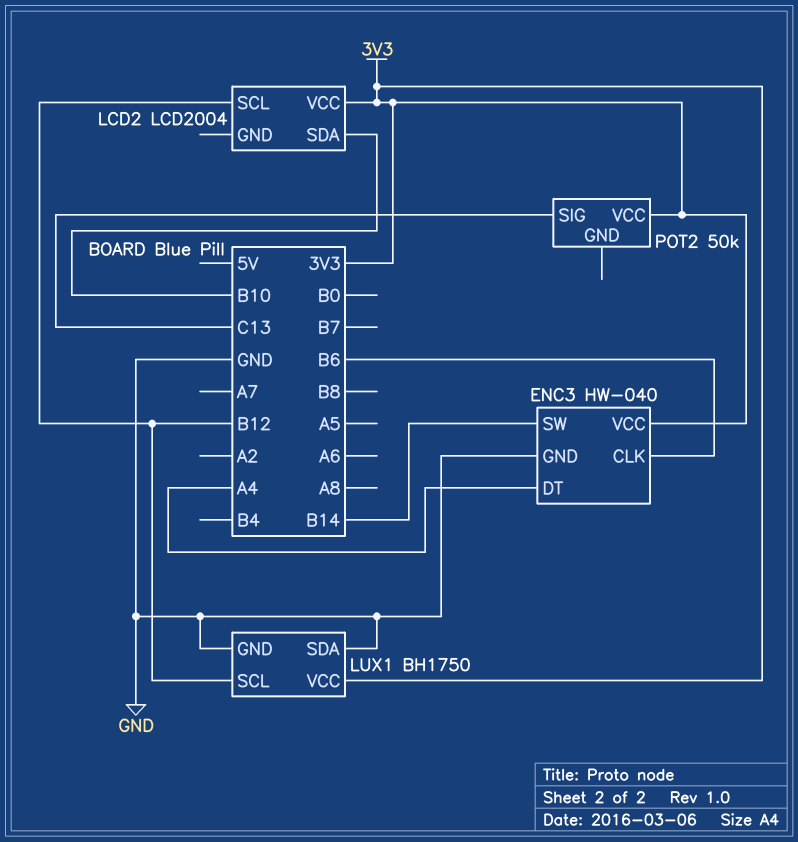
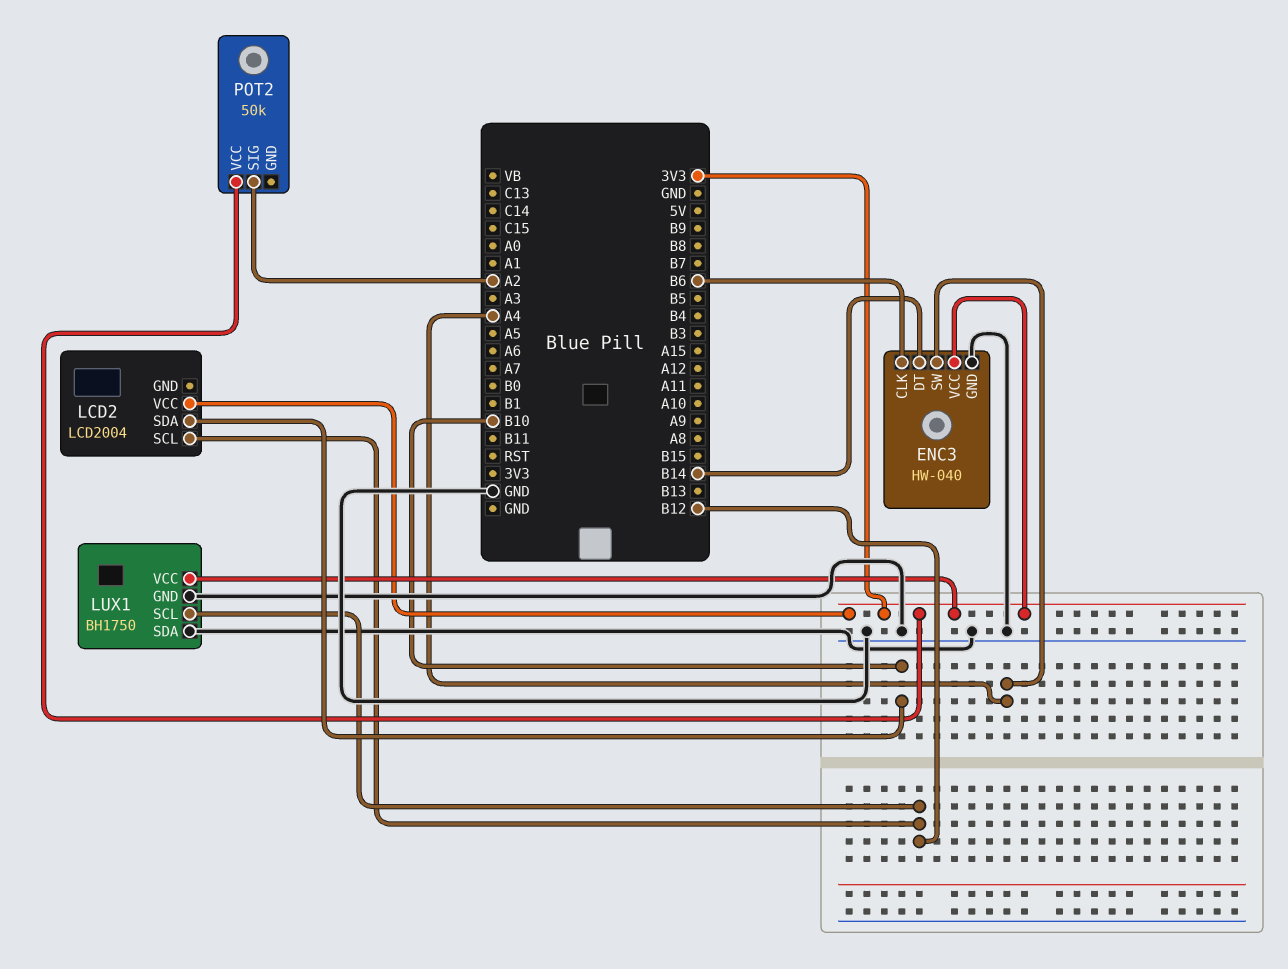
ENC3 pin DT: A4 -> B14
ENC3 pin SW: B14 -> A4
POT2 pin SIG: C13 -> A2

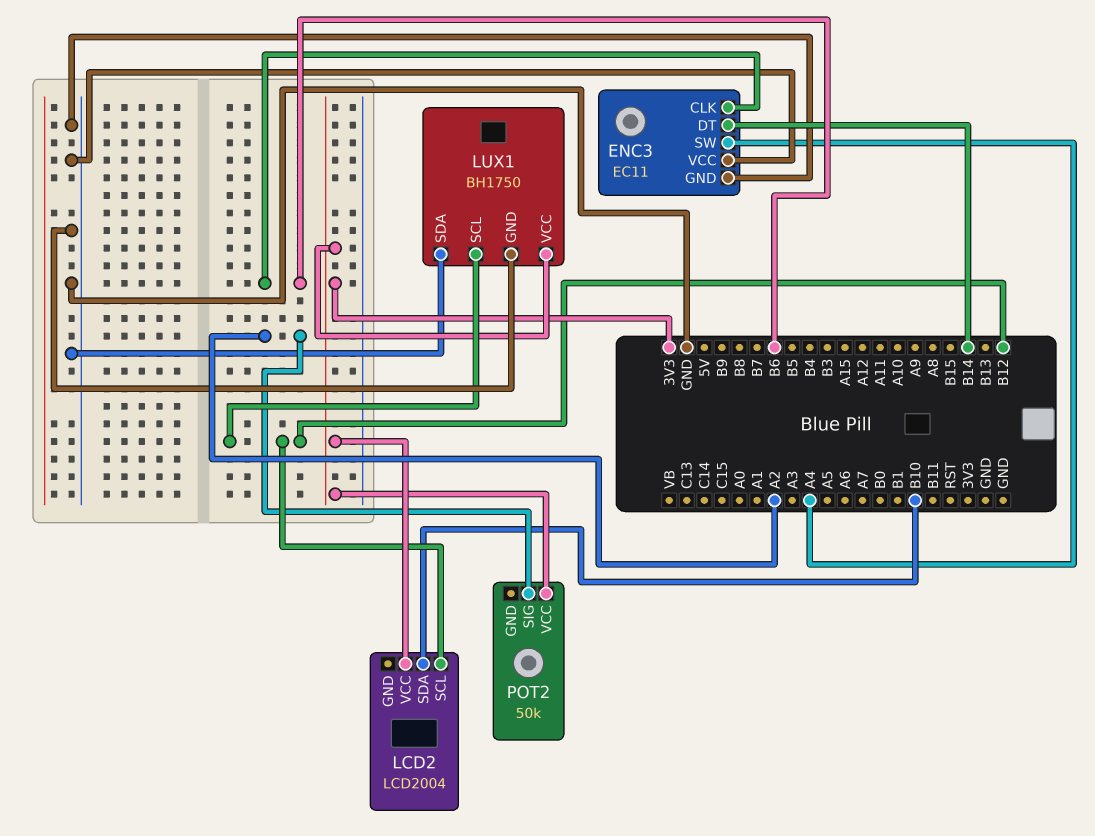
ENC3: HW-040 -> EC11
ENC3 pin VCC: 3V3 -> GND

